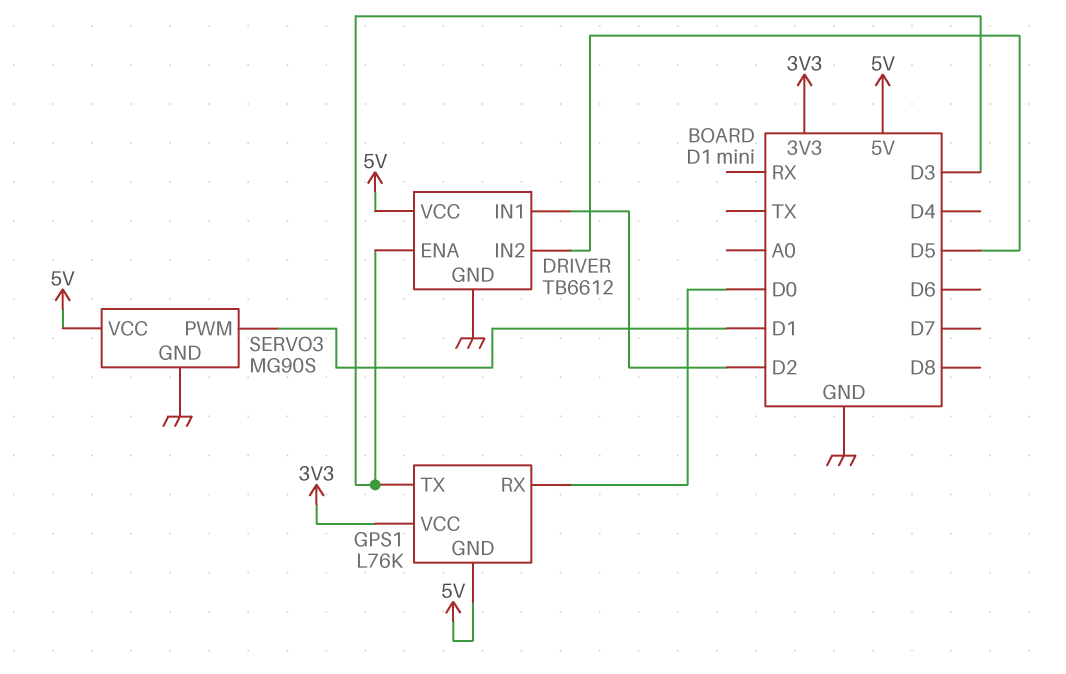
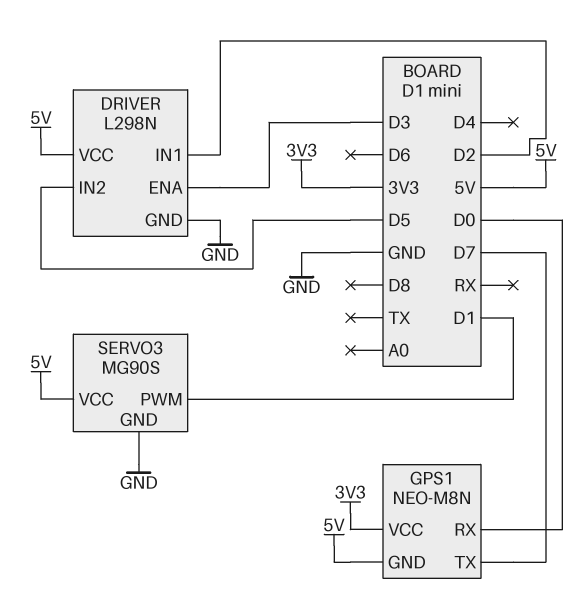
DRIVER: TB6612 -> L298N
GPS1: L76K -> NEO-M8N
GPS1 pin TX: D3 -> D7

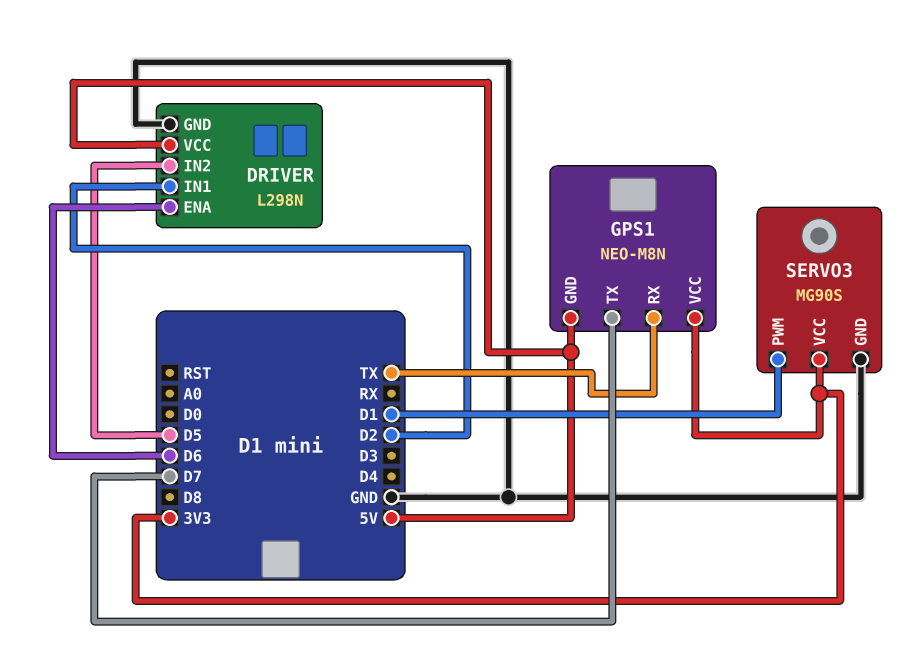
DRIVER pin ENA: D3 -> D6
GPS1 pin RX: D0 -> TX
SERVO3 pin VCC: 5V -> 3V3

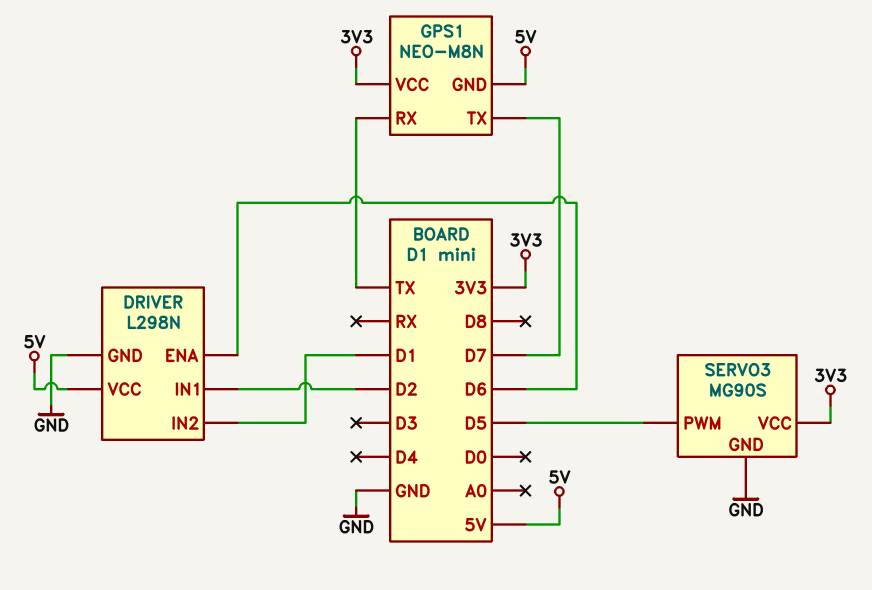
DRIVER pin IN2: D5 -> D1
SERVO3 pin PWM: D1 -> D5

